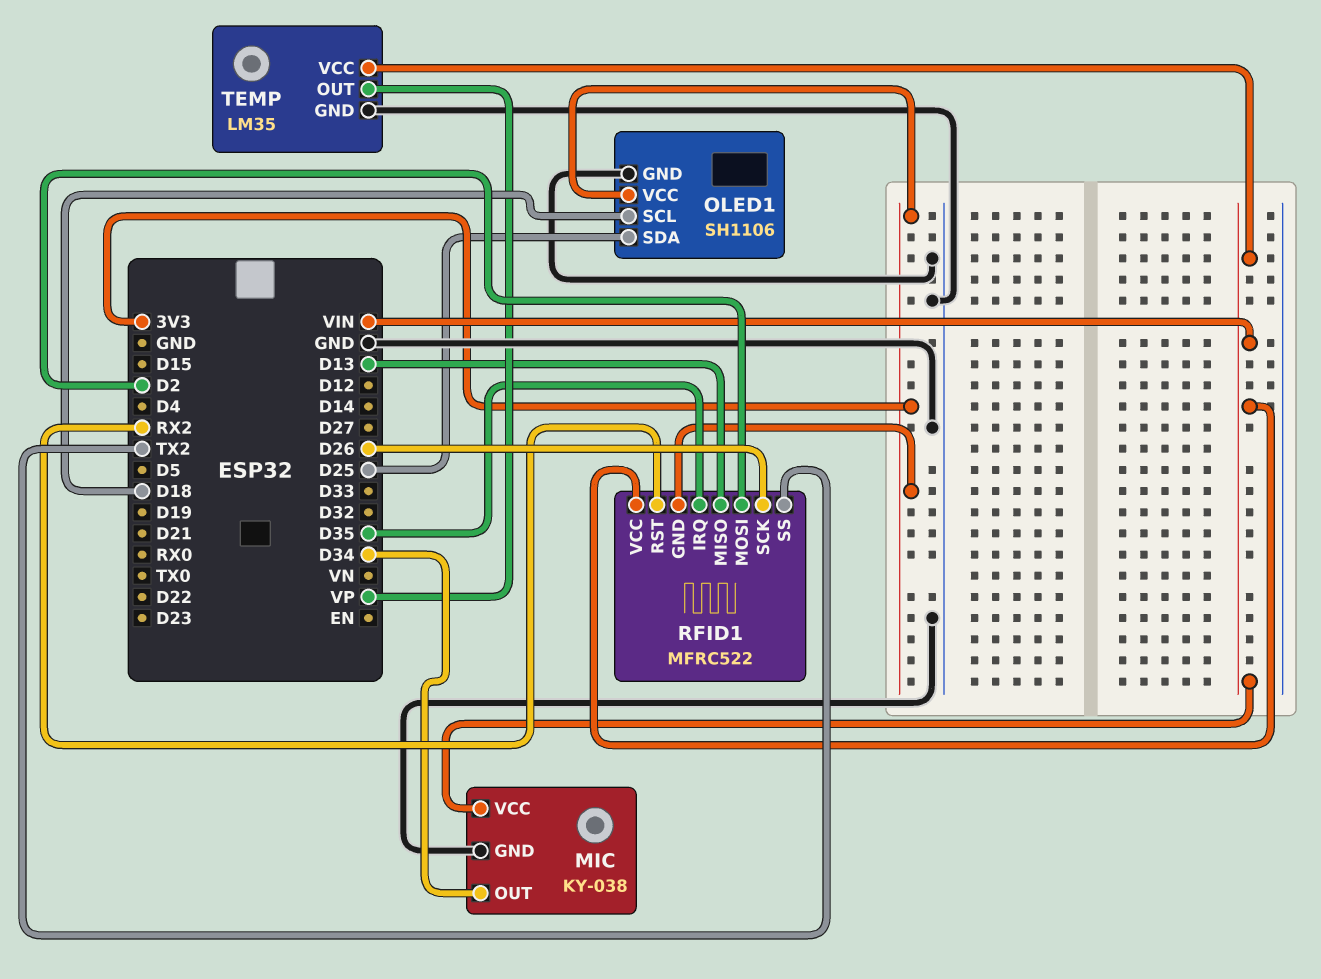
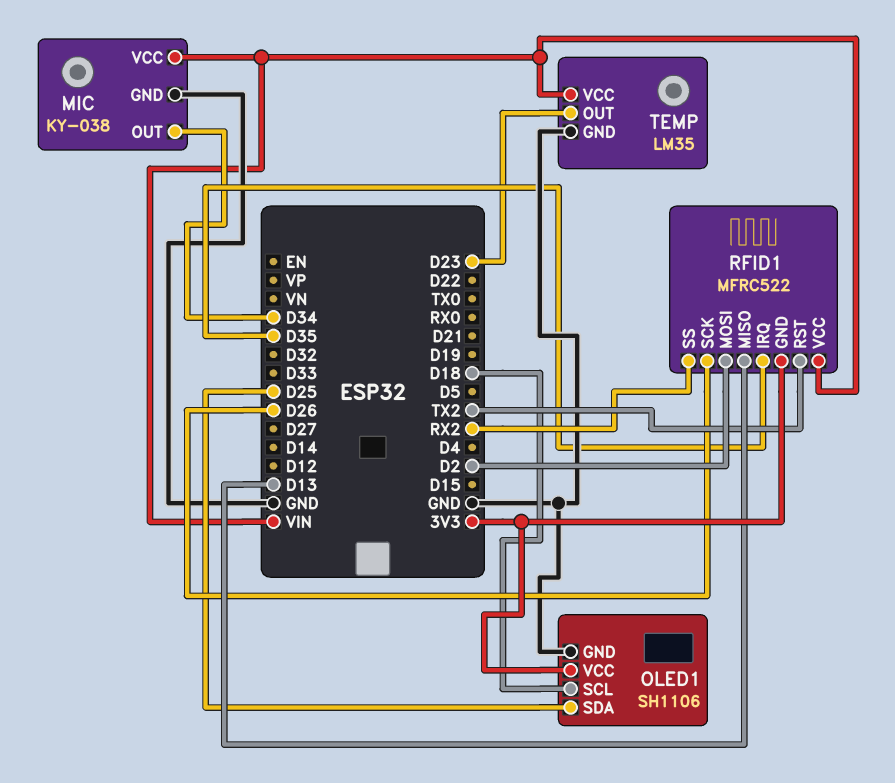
RFID1 pin RST: RX2 -> TX2
RFID1 pin SS: TX2 -> RX2
TEMP pin OUT: VP -> D23

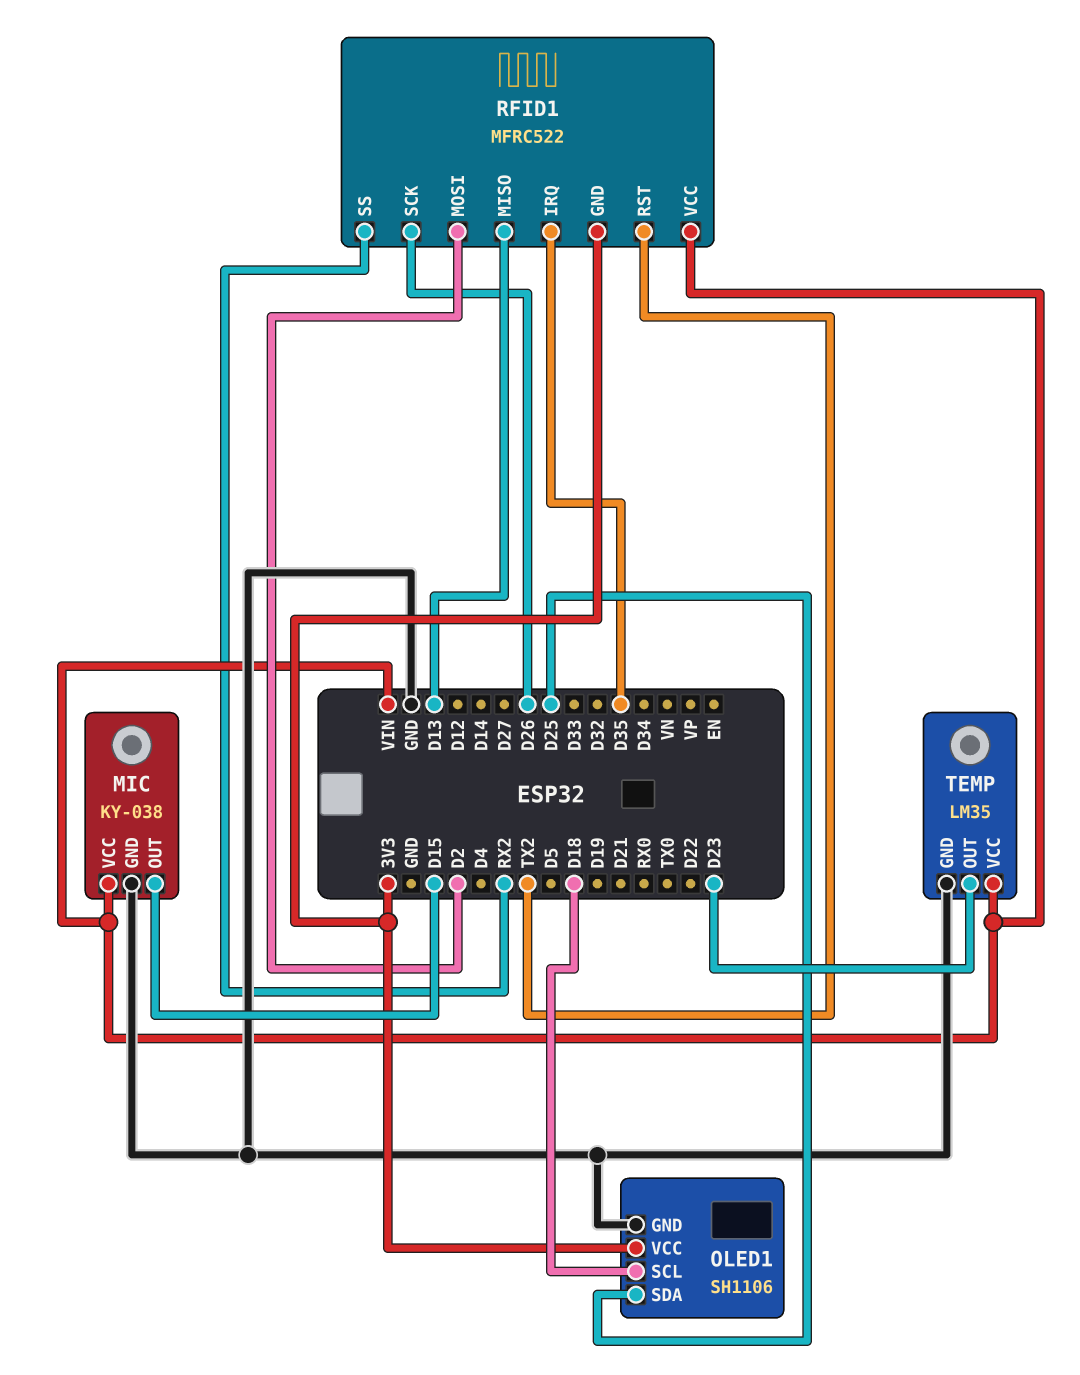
MIC pin OUT: D34 -> D15

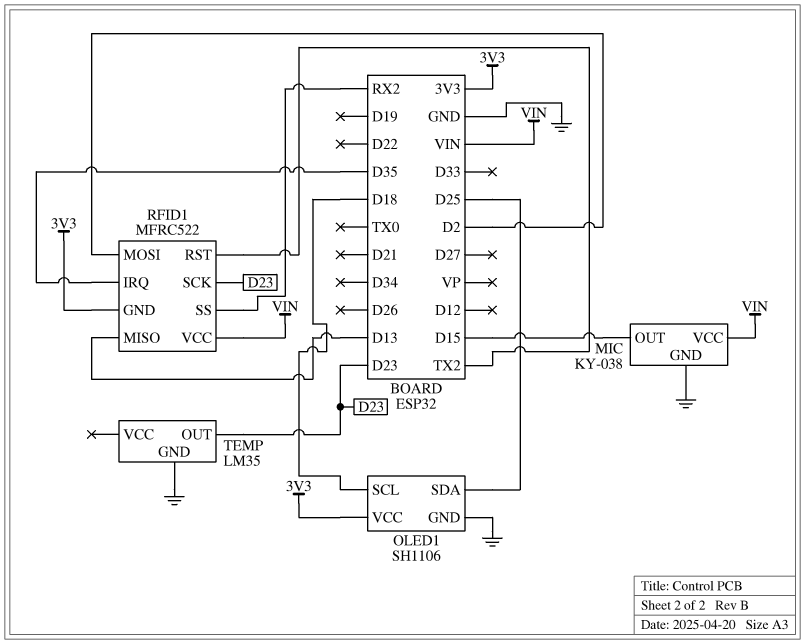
RFID1 pin SCK: D26 -> D23
TEMP pin VCC: VIN -> none

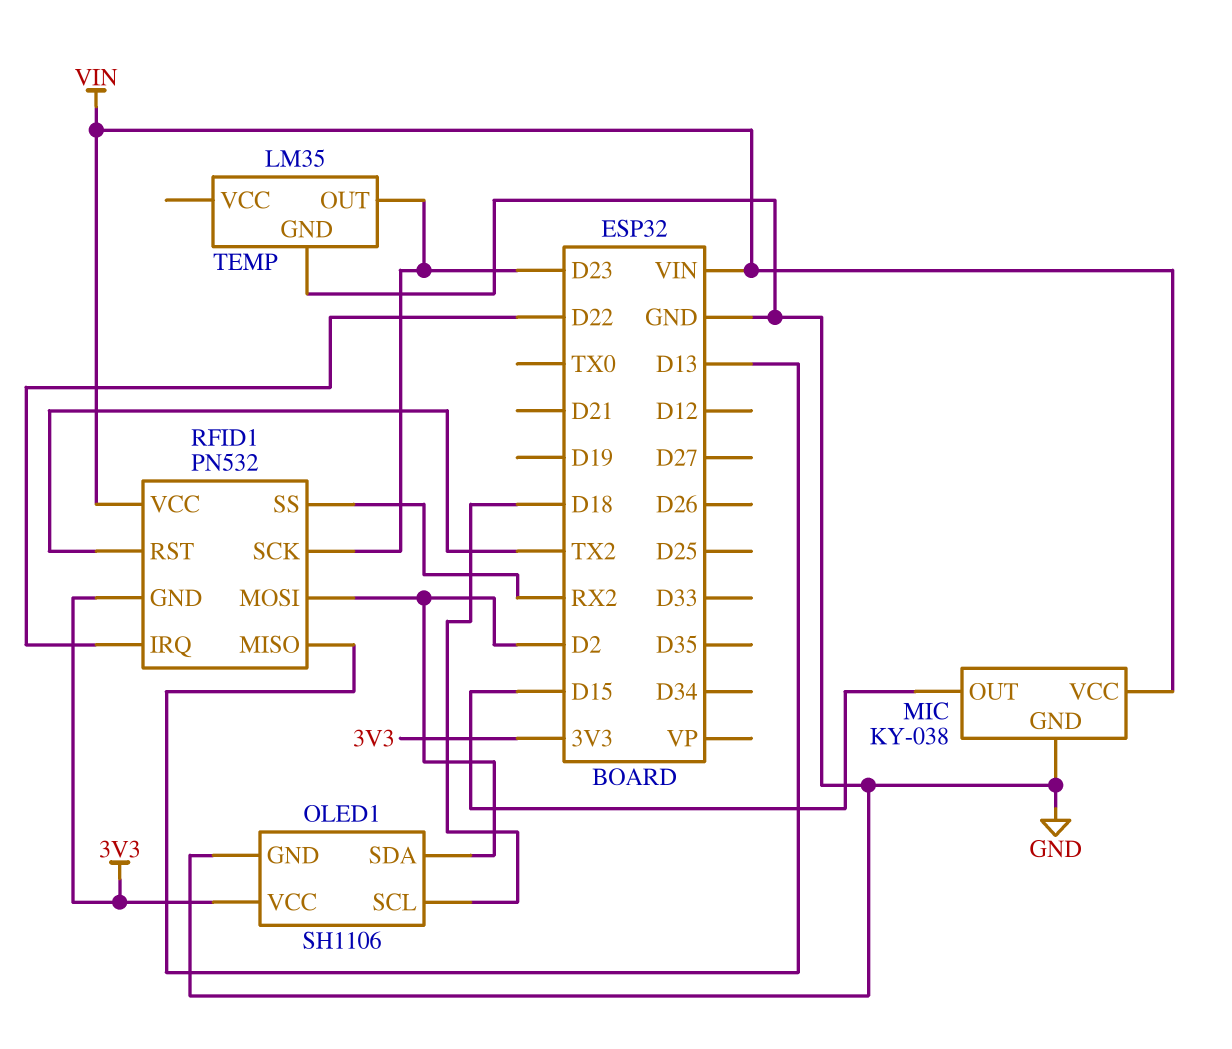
OLED1 pin SDA: D25 -> D2
RFID1: MFRC522 -> PN532
RFID1 pin IRQ: D35 -> D22

